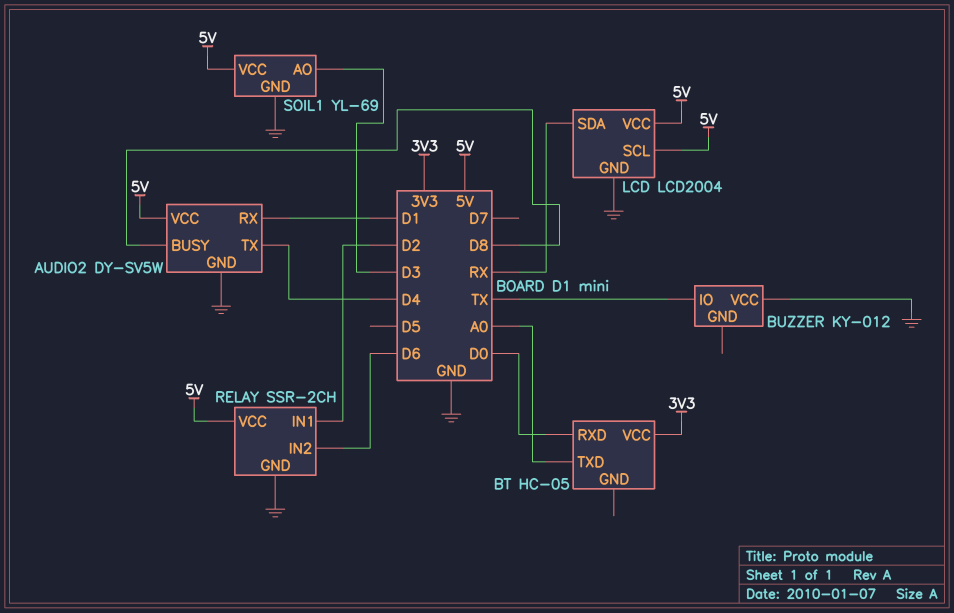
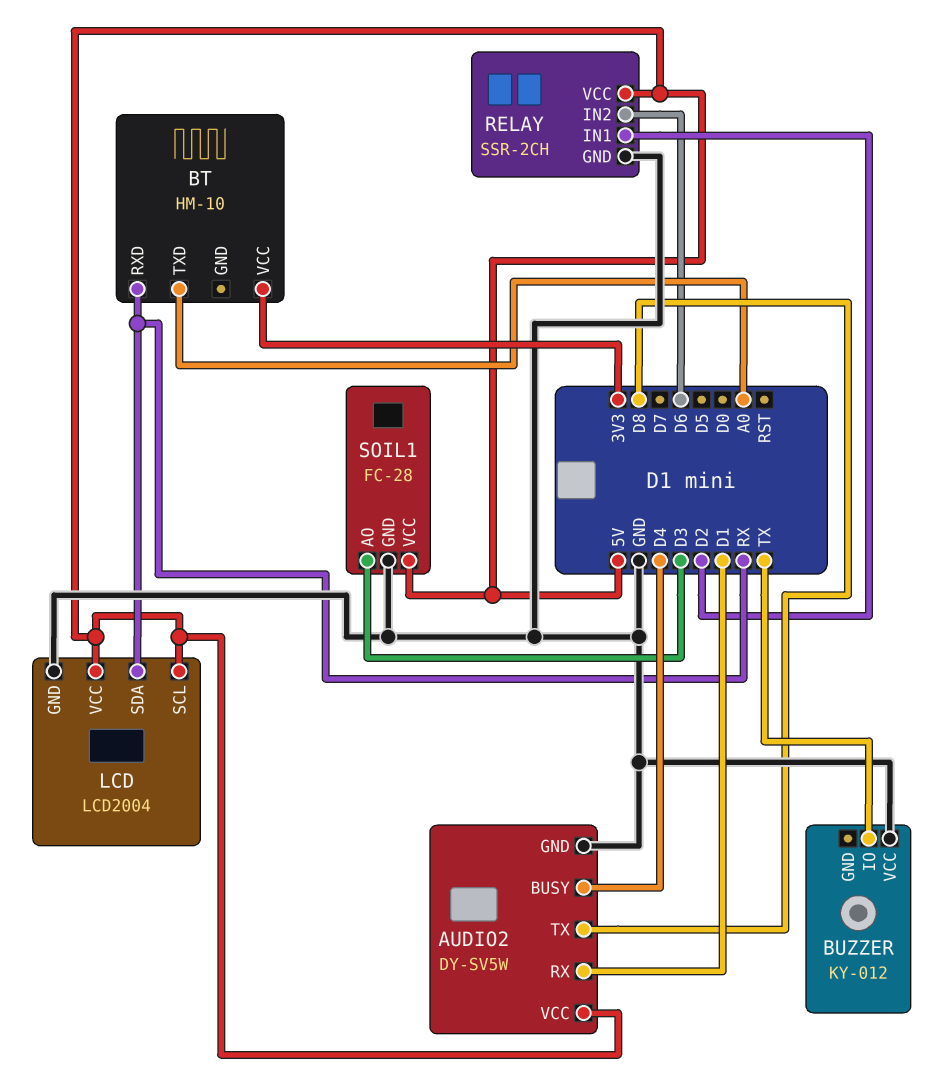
AUDIO2 pin BUSY: D8 -> D4
AUDIO2 pin TX: D4 -> D8
BT: HC-05 -> HM-10
BT pin RXD: D0 -> RX
SOIL1: YL-69 -> FC-28

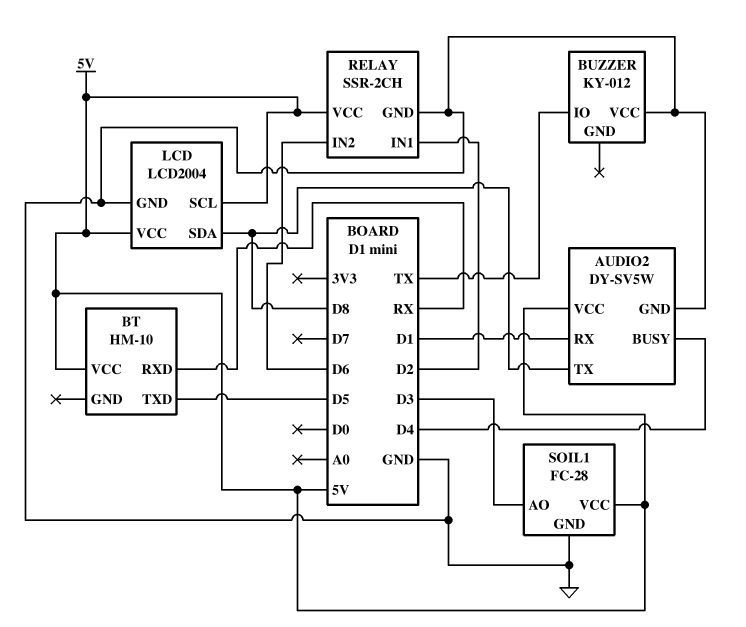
BT pin TXD: A0 -> D5
BT pin VCC: 3V3 -> 5V
LCD pin SDA: RX -> D8

